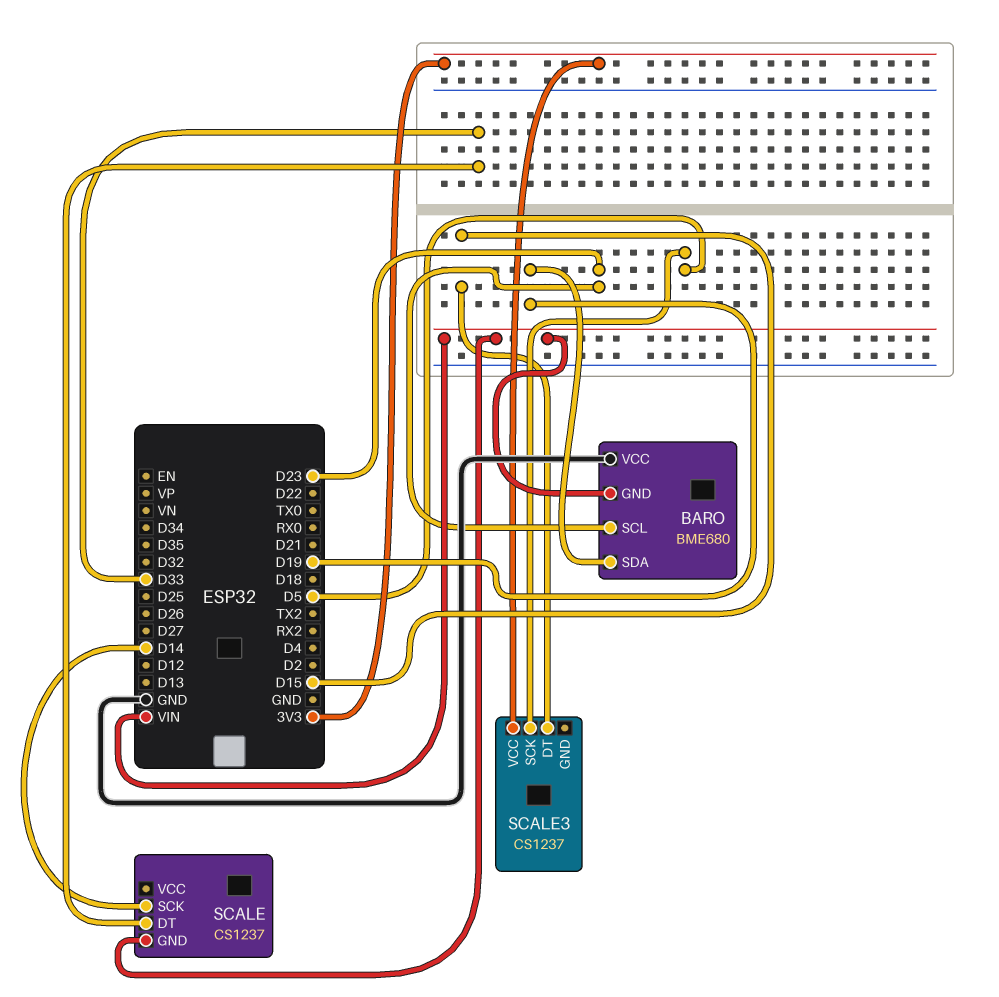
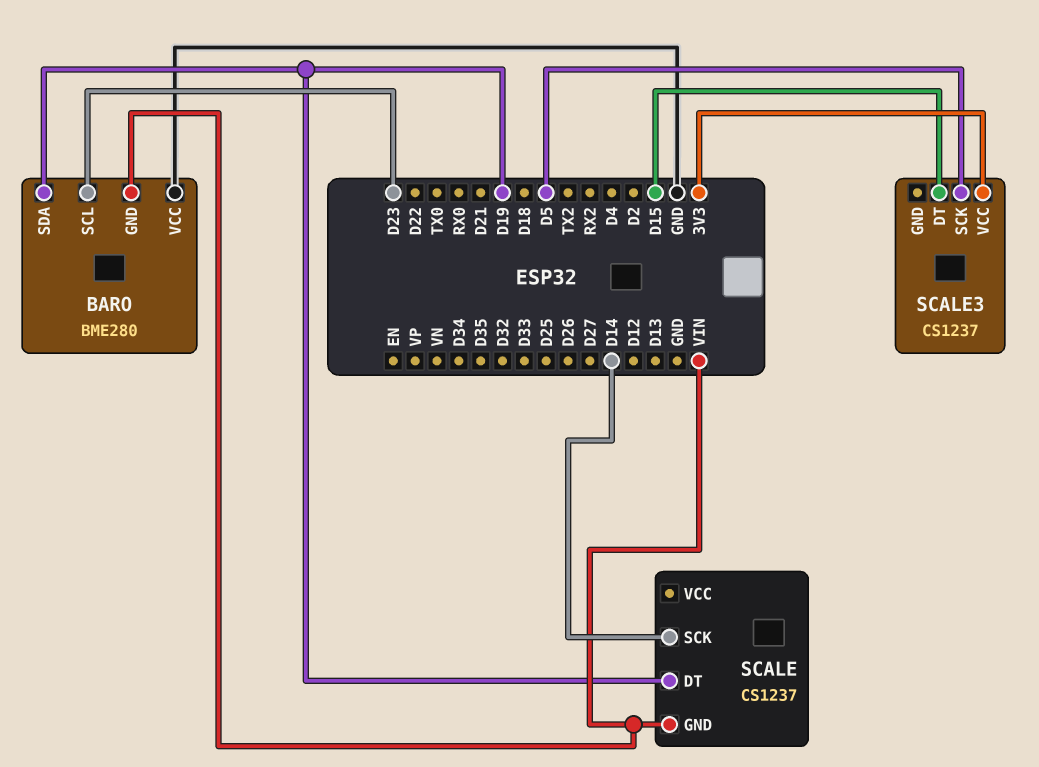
BARO: BME680 -> BME280
SCALE pin DT: D33 -> D19

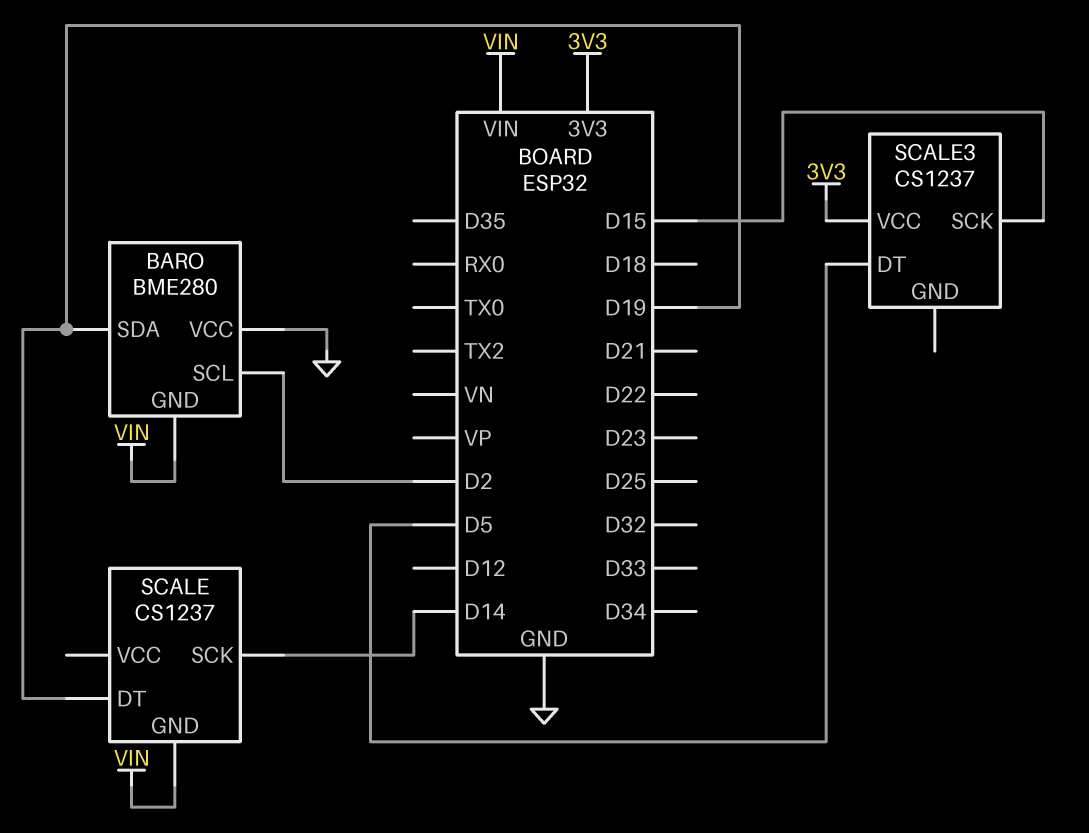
BARO pin SCL: D23 -> D2
SCALE3 pin DT: D15 -> D5
SCALE3 pin SCK: D5 -> D15

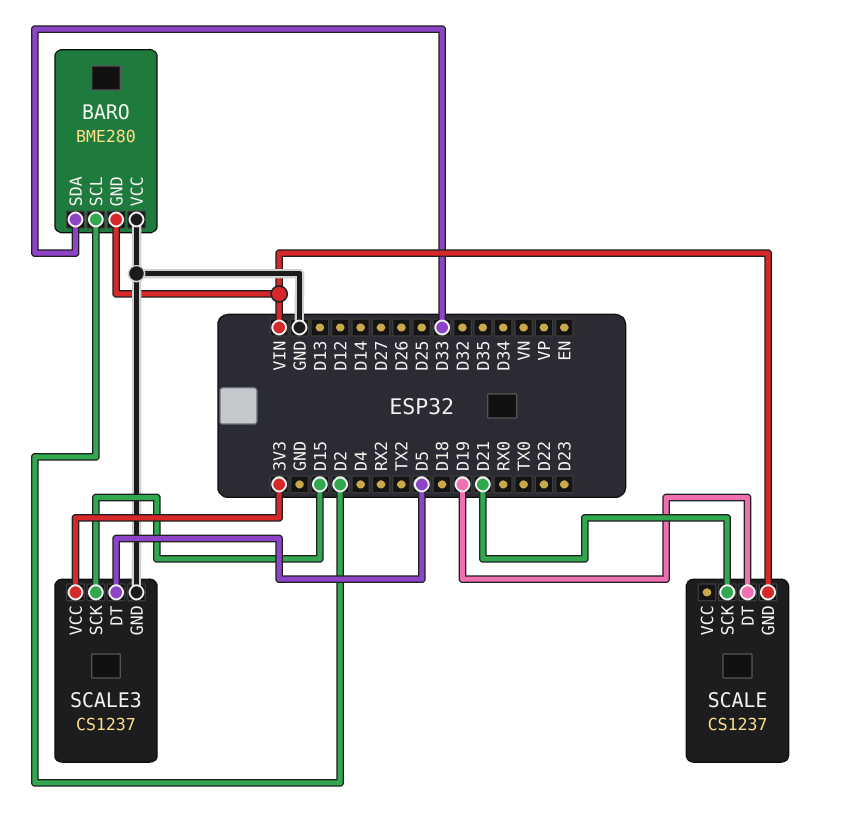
BARO pin SDA: D19 -> D33
SCALE pin SCK: D14 -> D21
SCALE3 pin GND: none -> GND

